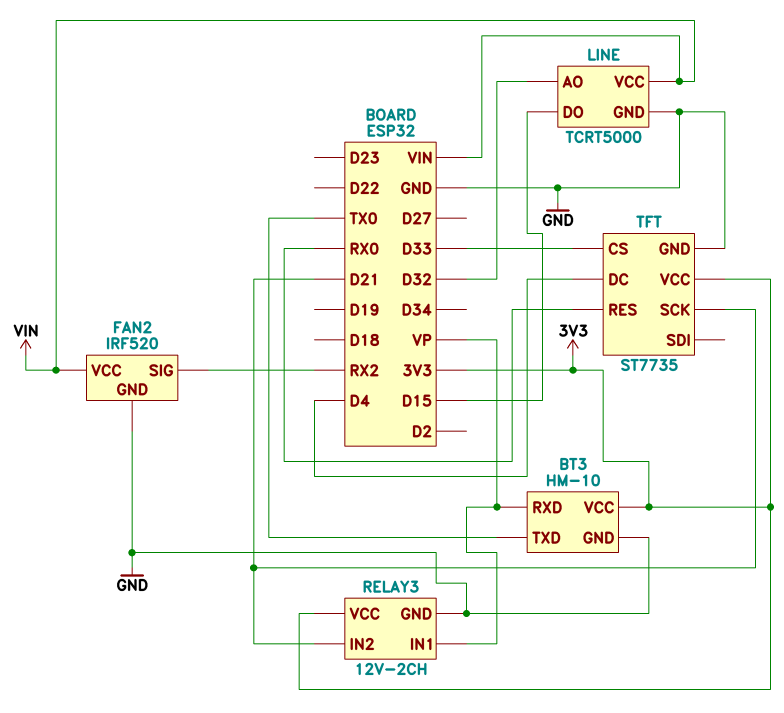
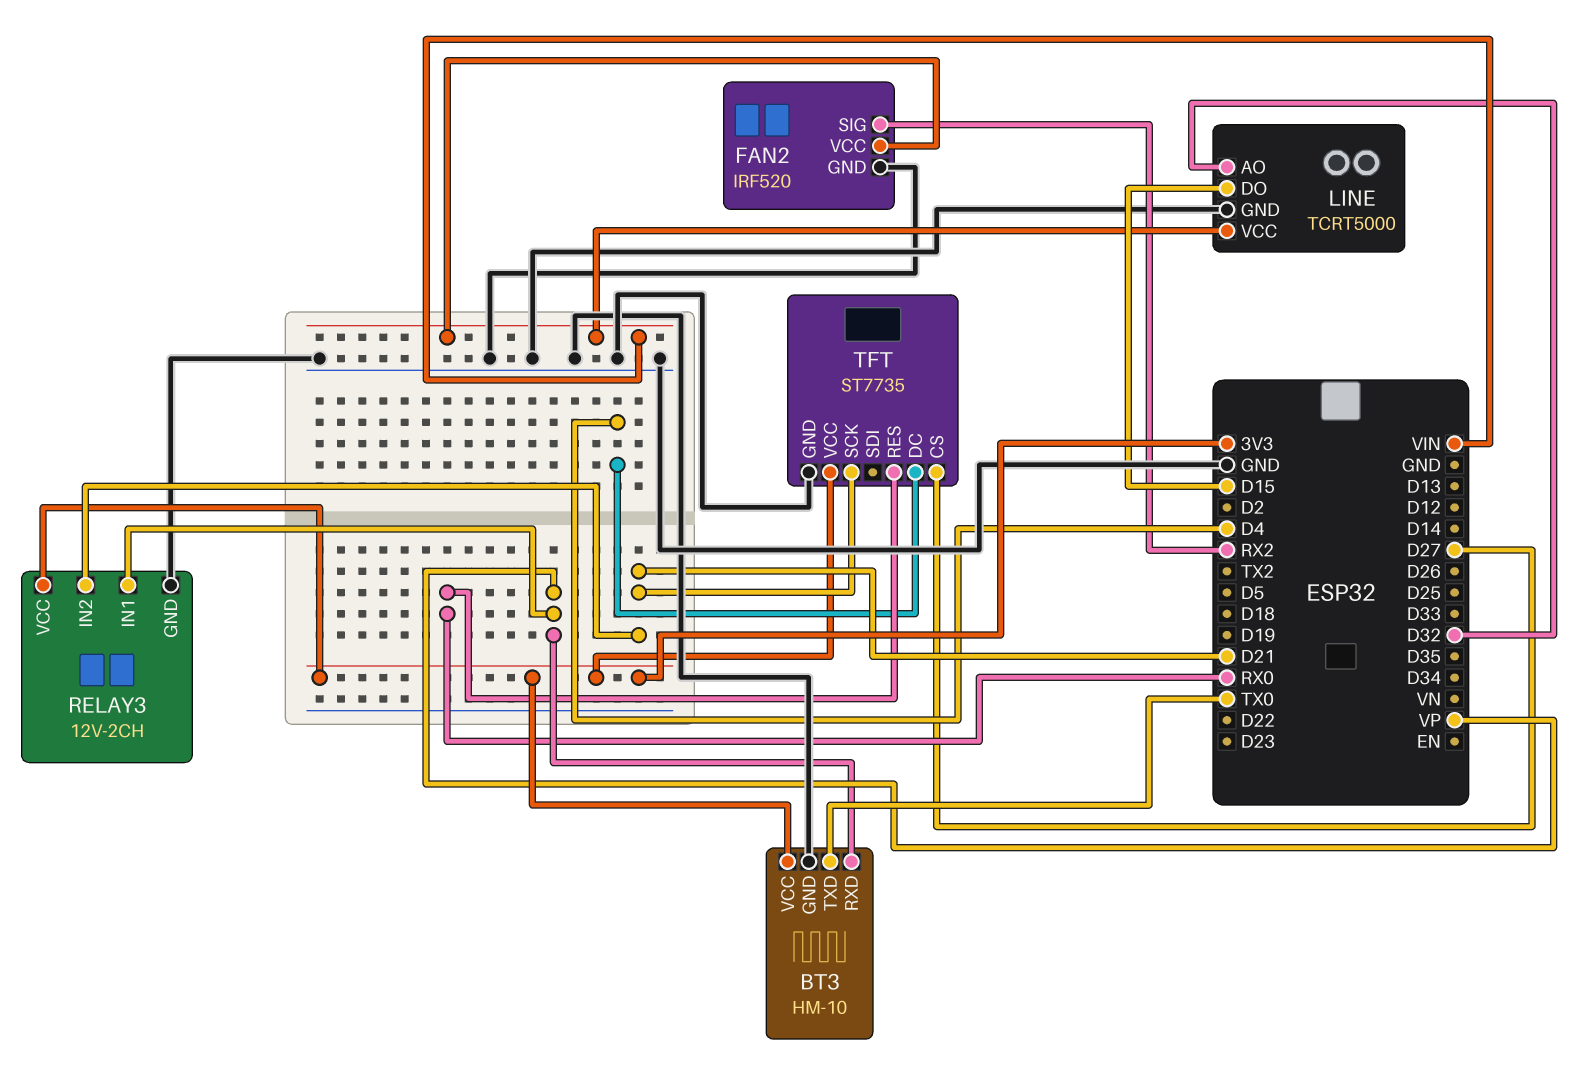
TFT pin CS: D33 -> D27

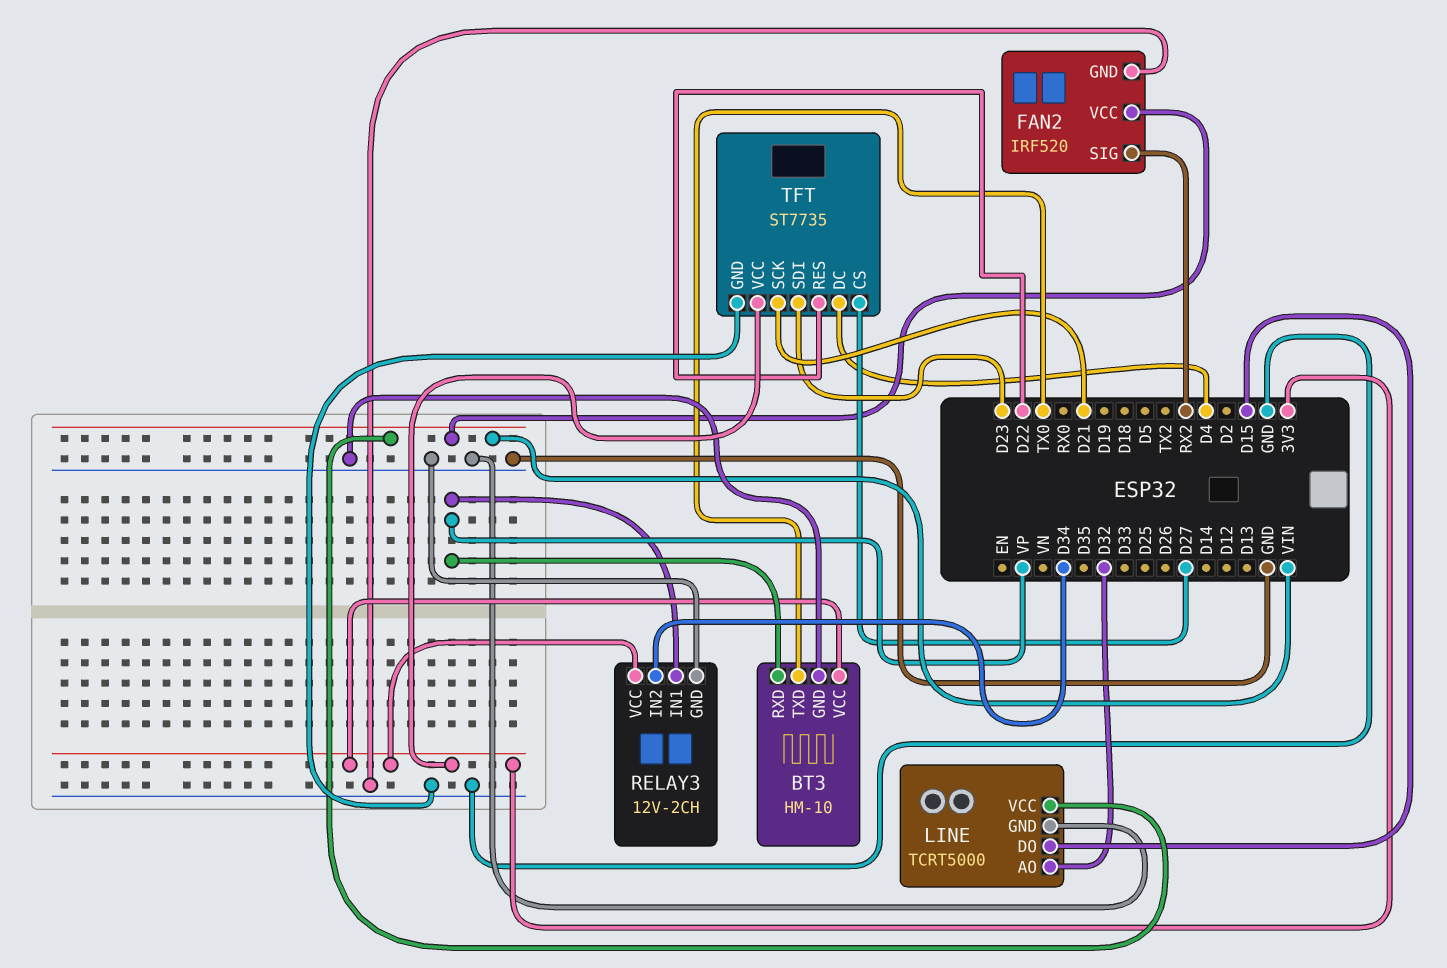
RELAY3 pin IN2: D21 -> D34
TFT pin RES: RX0 -> D22
TFT pin SDI: none -> D23

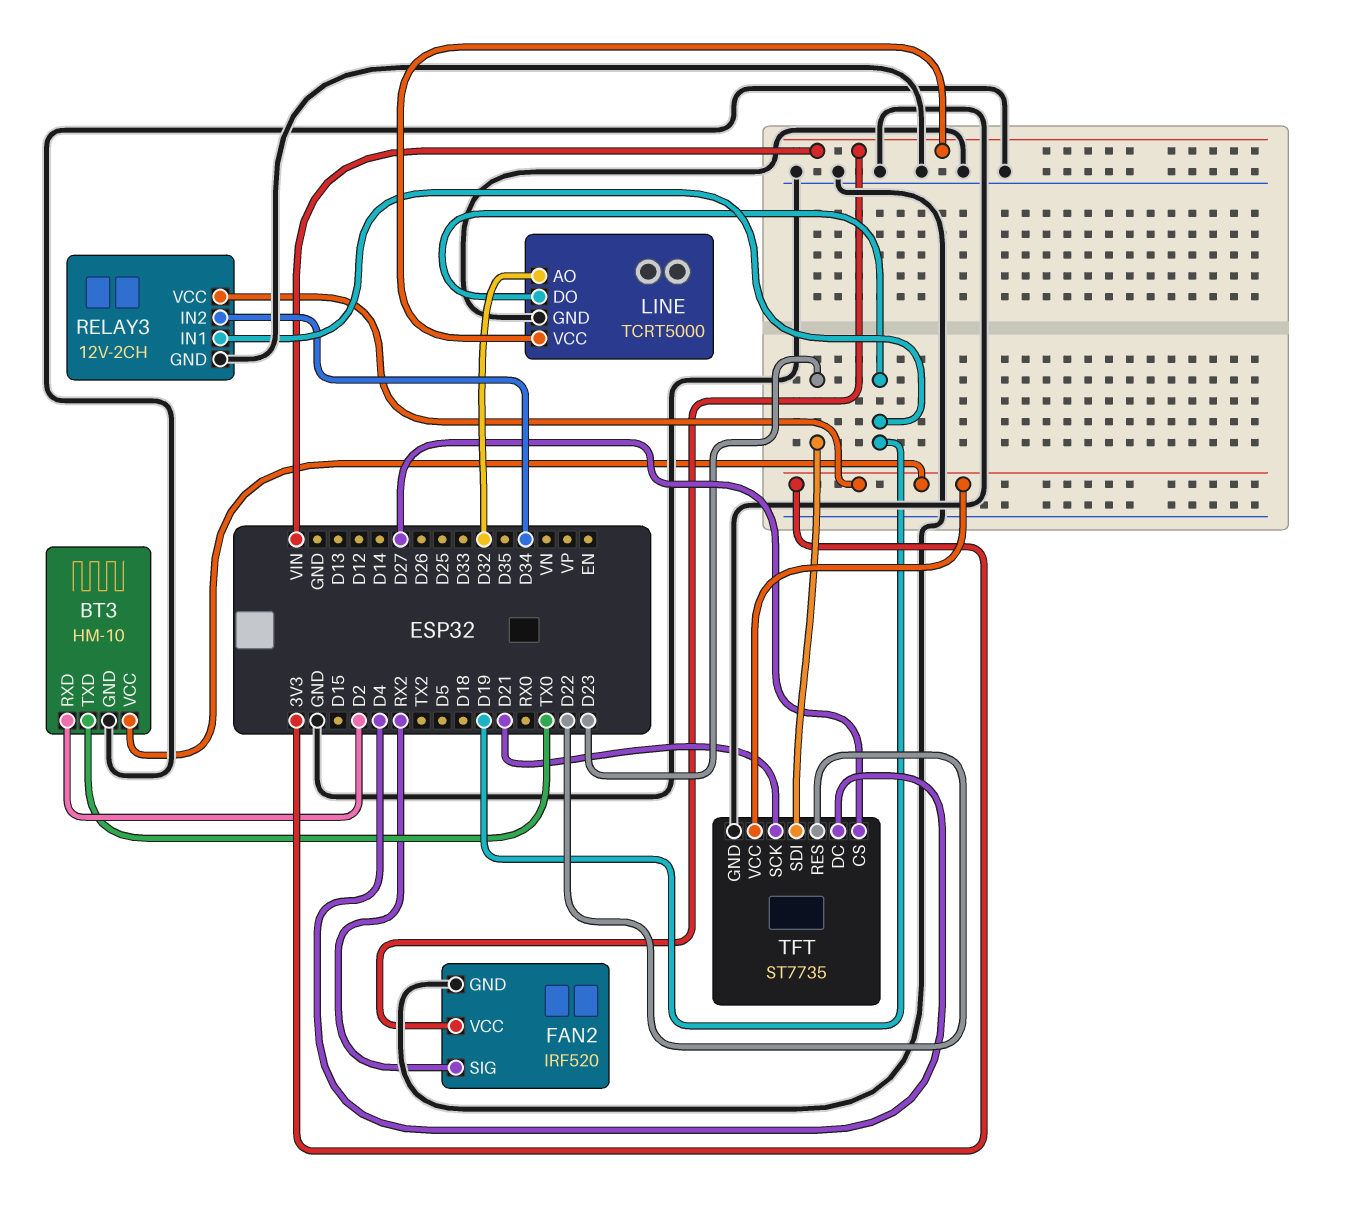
BT3 pin RXD: VP -> D2
LINE pin DO: D15 -> D19
RELAY3 pin IN1: VP -> D19

